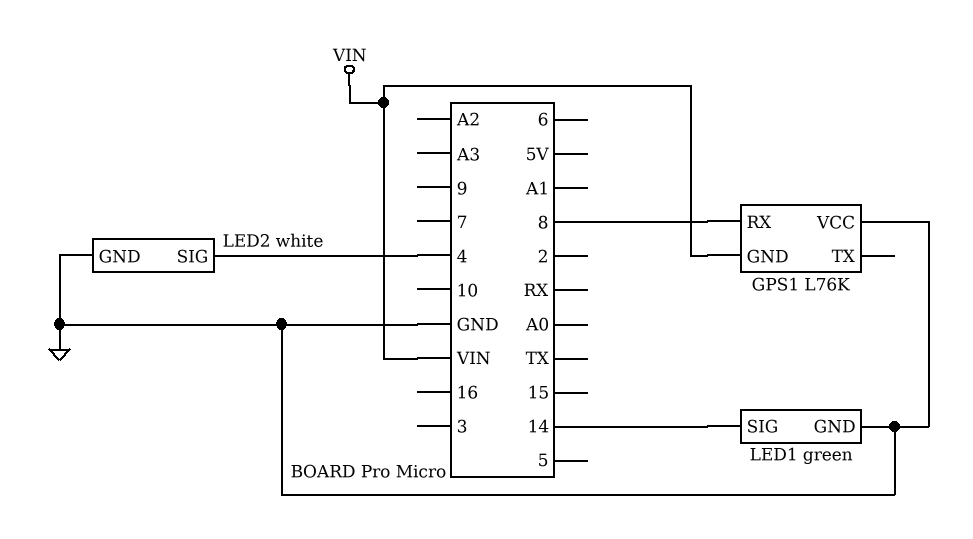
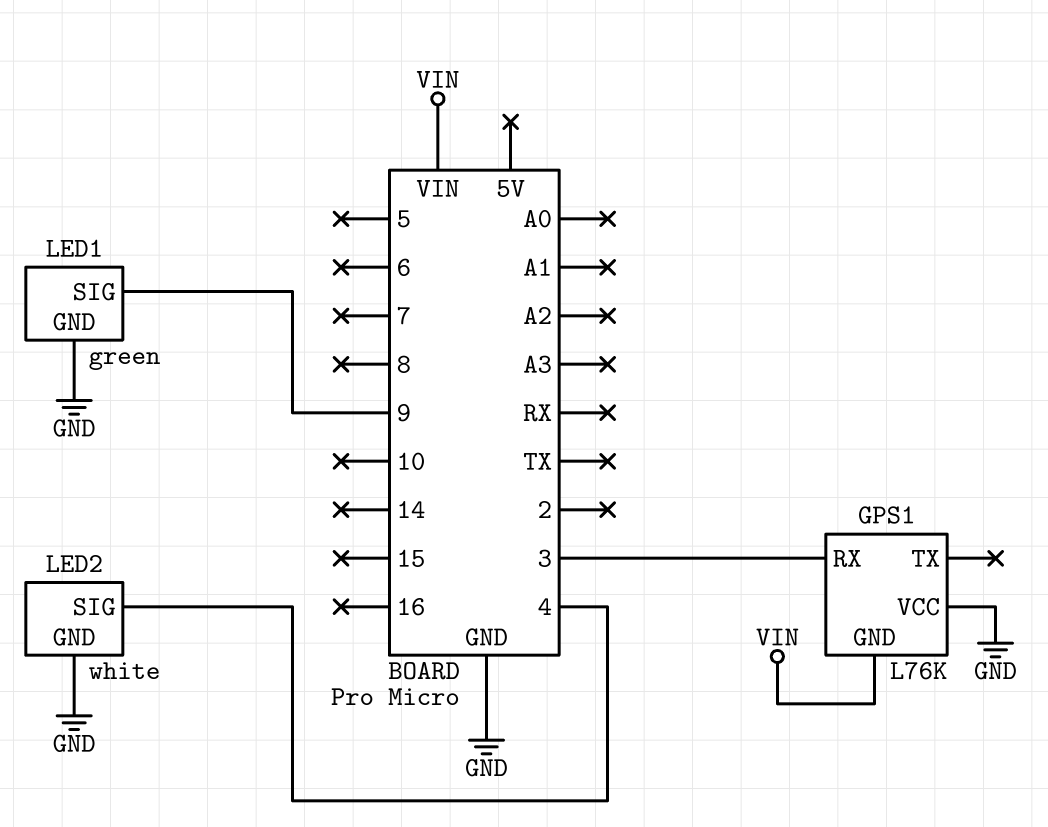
GPS1 pin RX: 8 -> 3
LED1 pin SIG: 14 -> 9

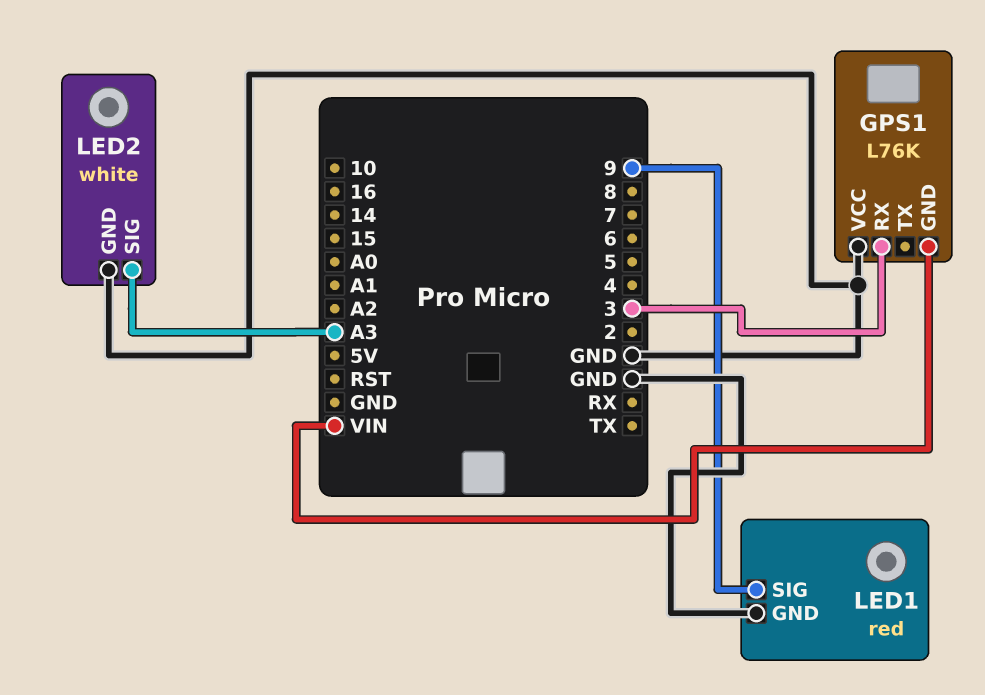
LED1: green -> red
LED2 pin SIG: 4 -> A3

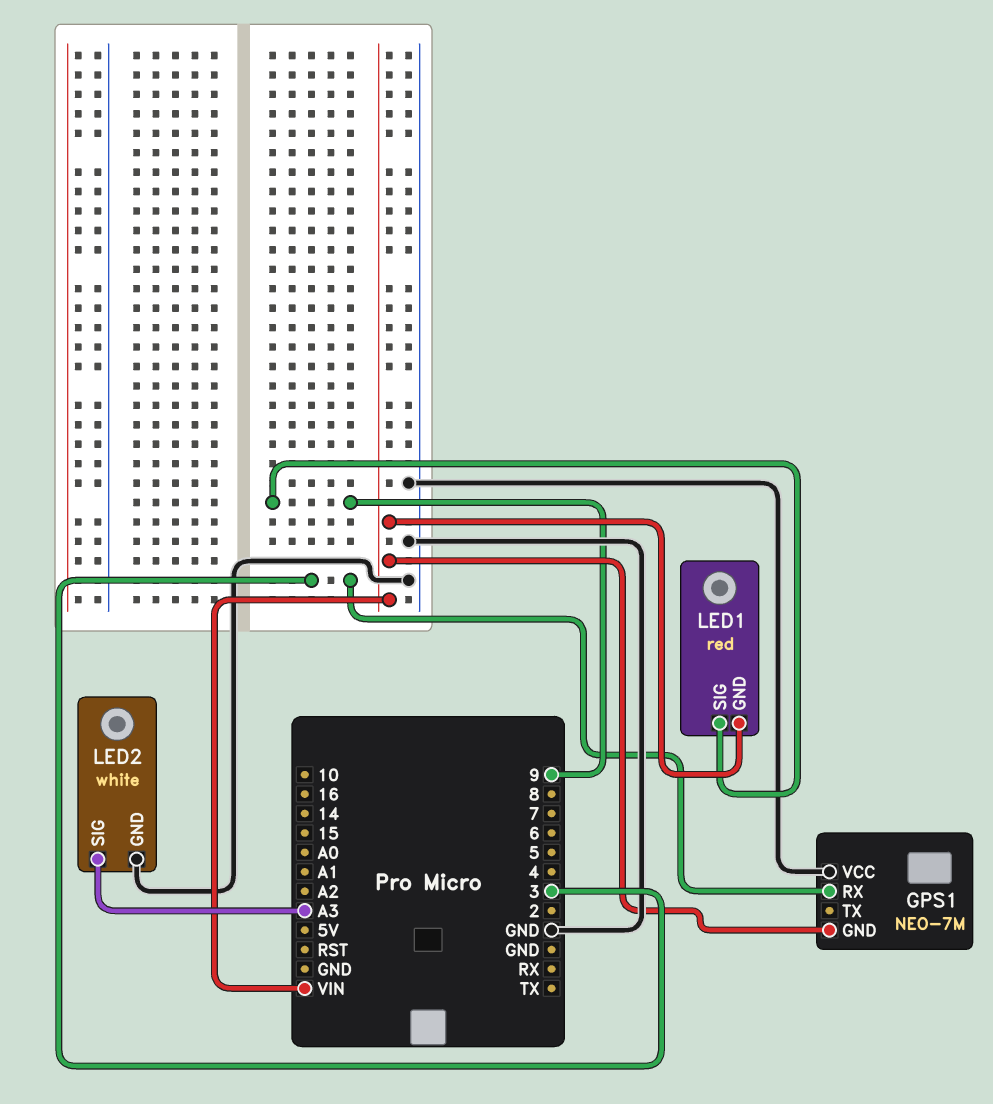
GPS1: L76K -> NEO-7M
LED1 pin GND: GND -> VIN

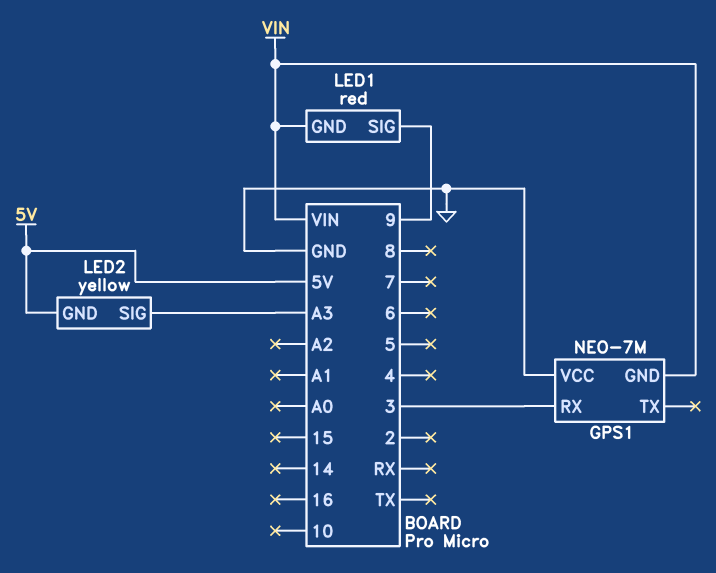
LED2: white -> yellow
LED2 pin GND: GND -> 5V

